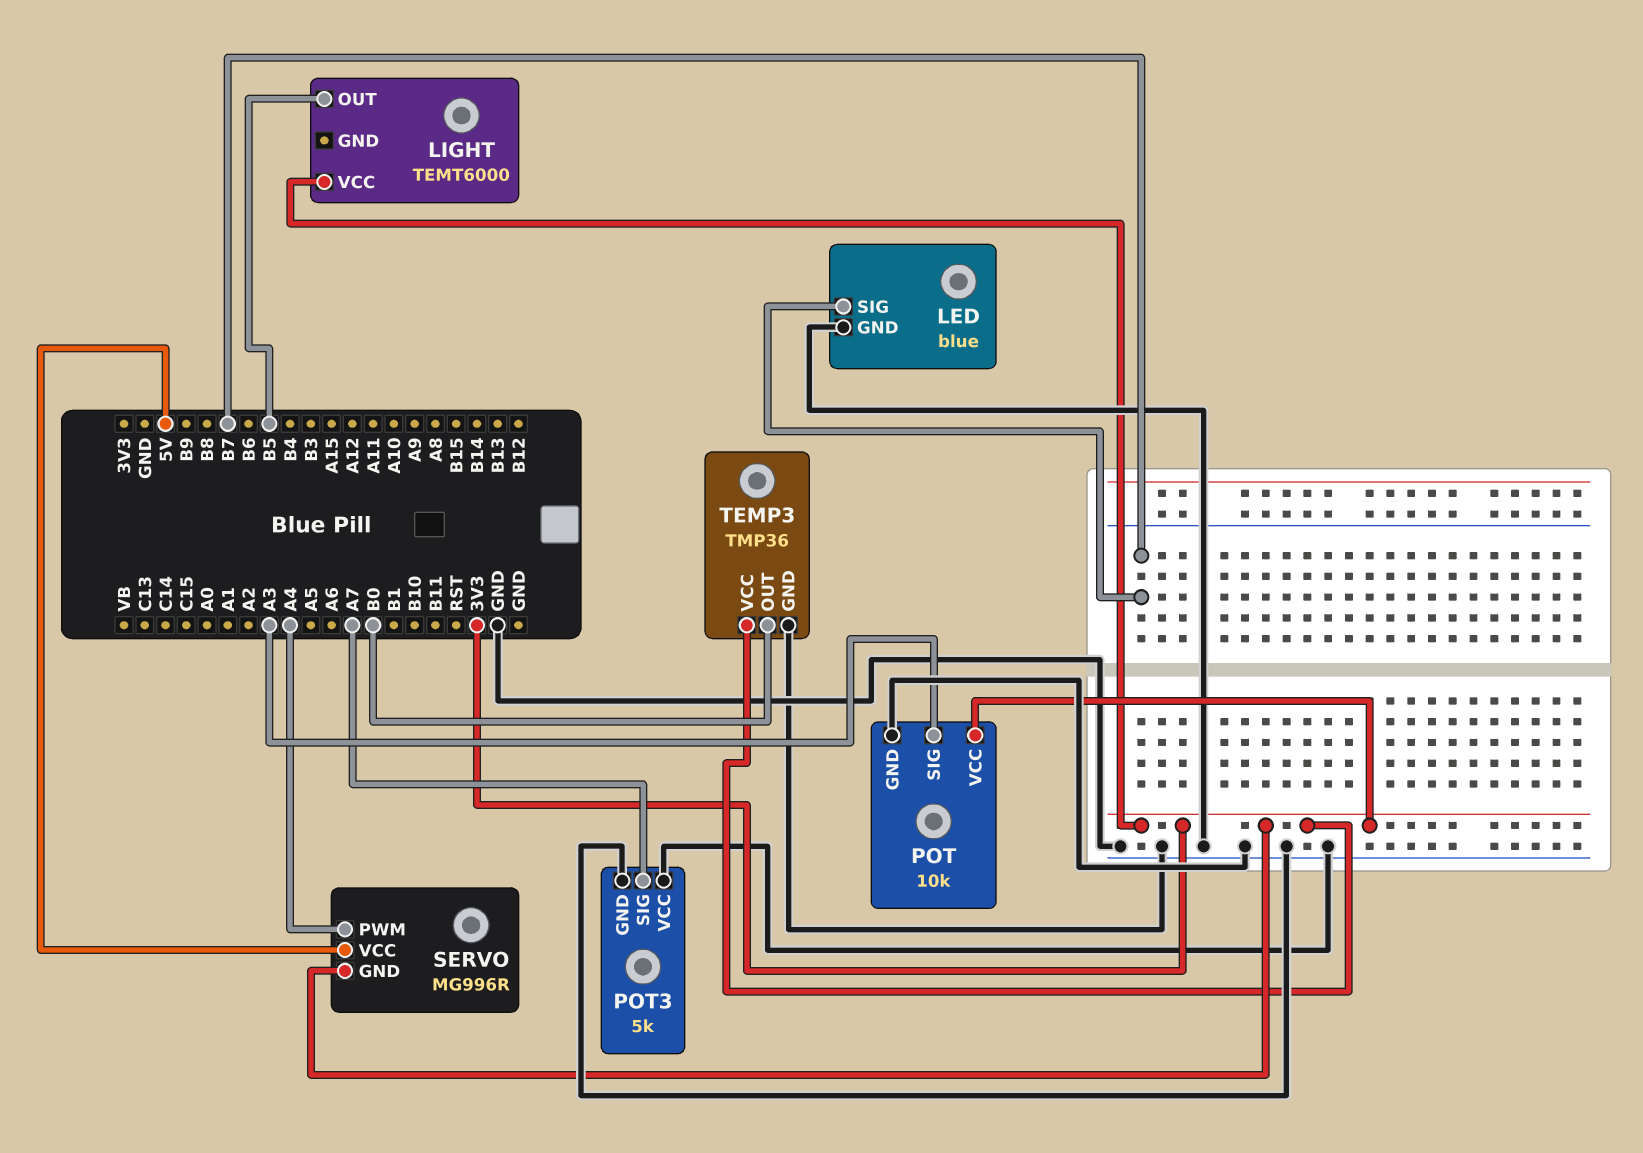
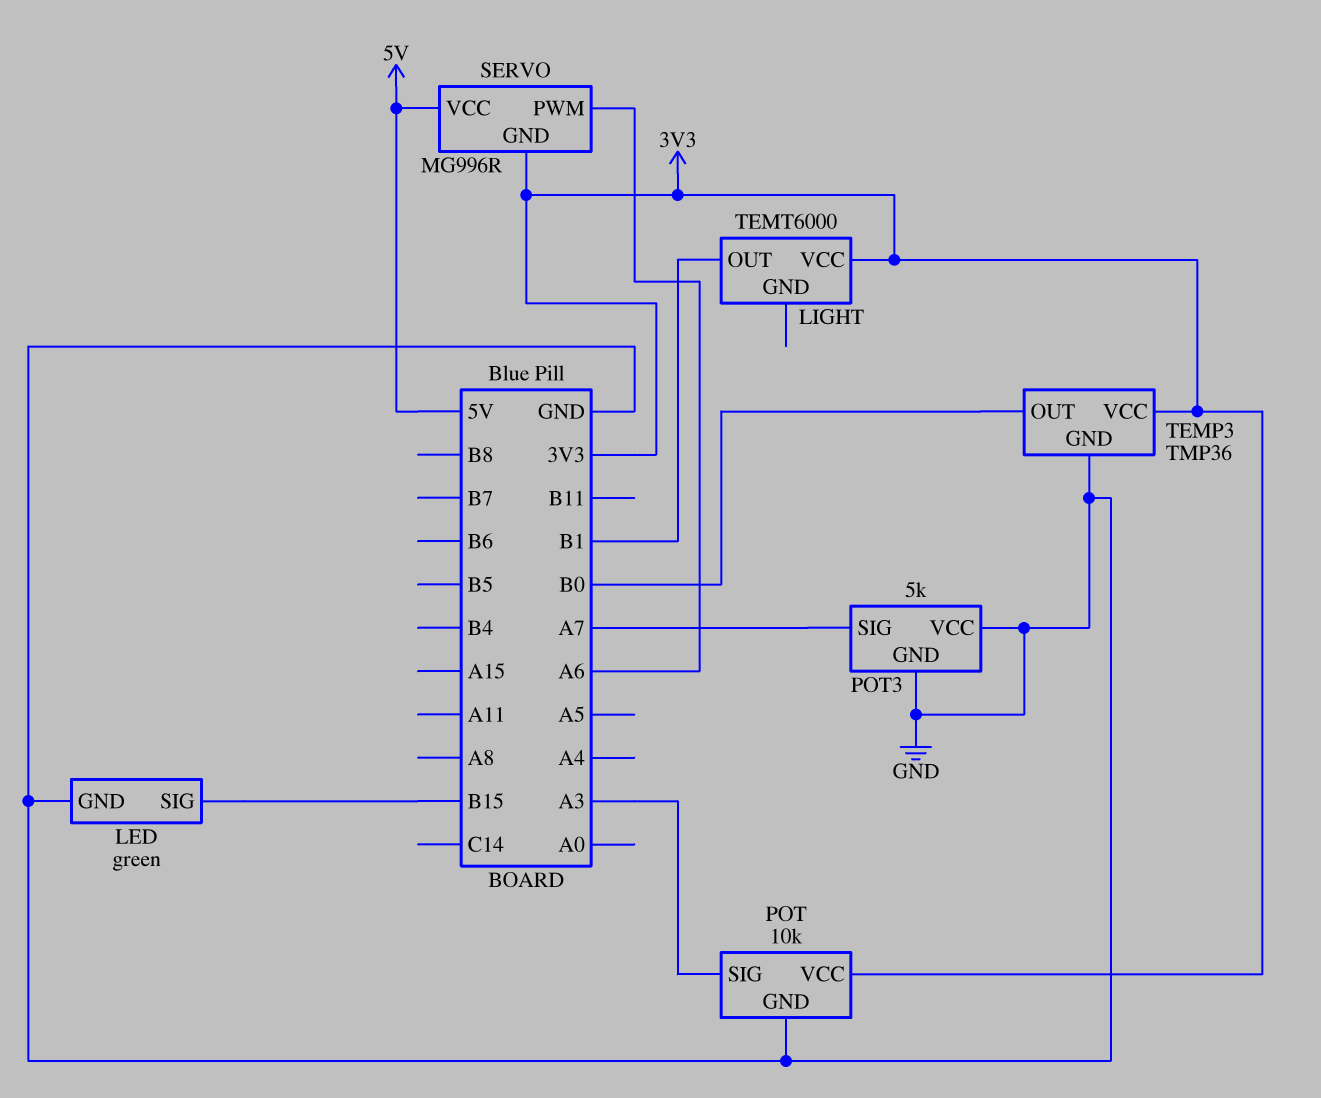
LED: blue -> green
LED pin SIG: B7 -> B15
LIGHT pin OUT: B5 -> B1
SERVO pin PWM: A4 -> A6

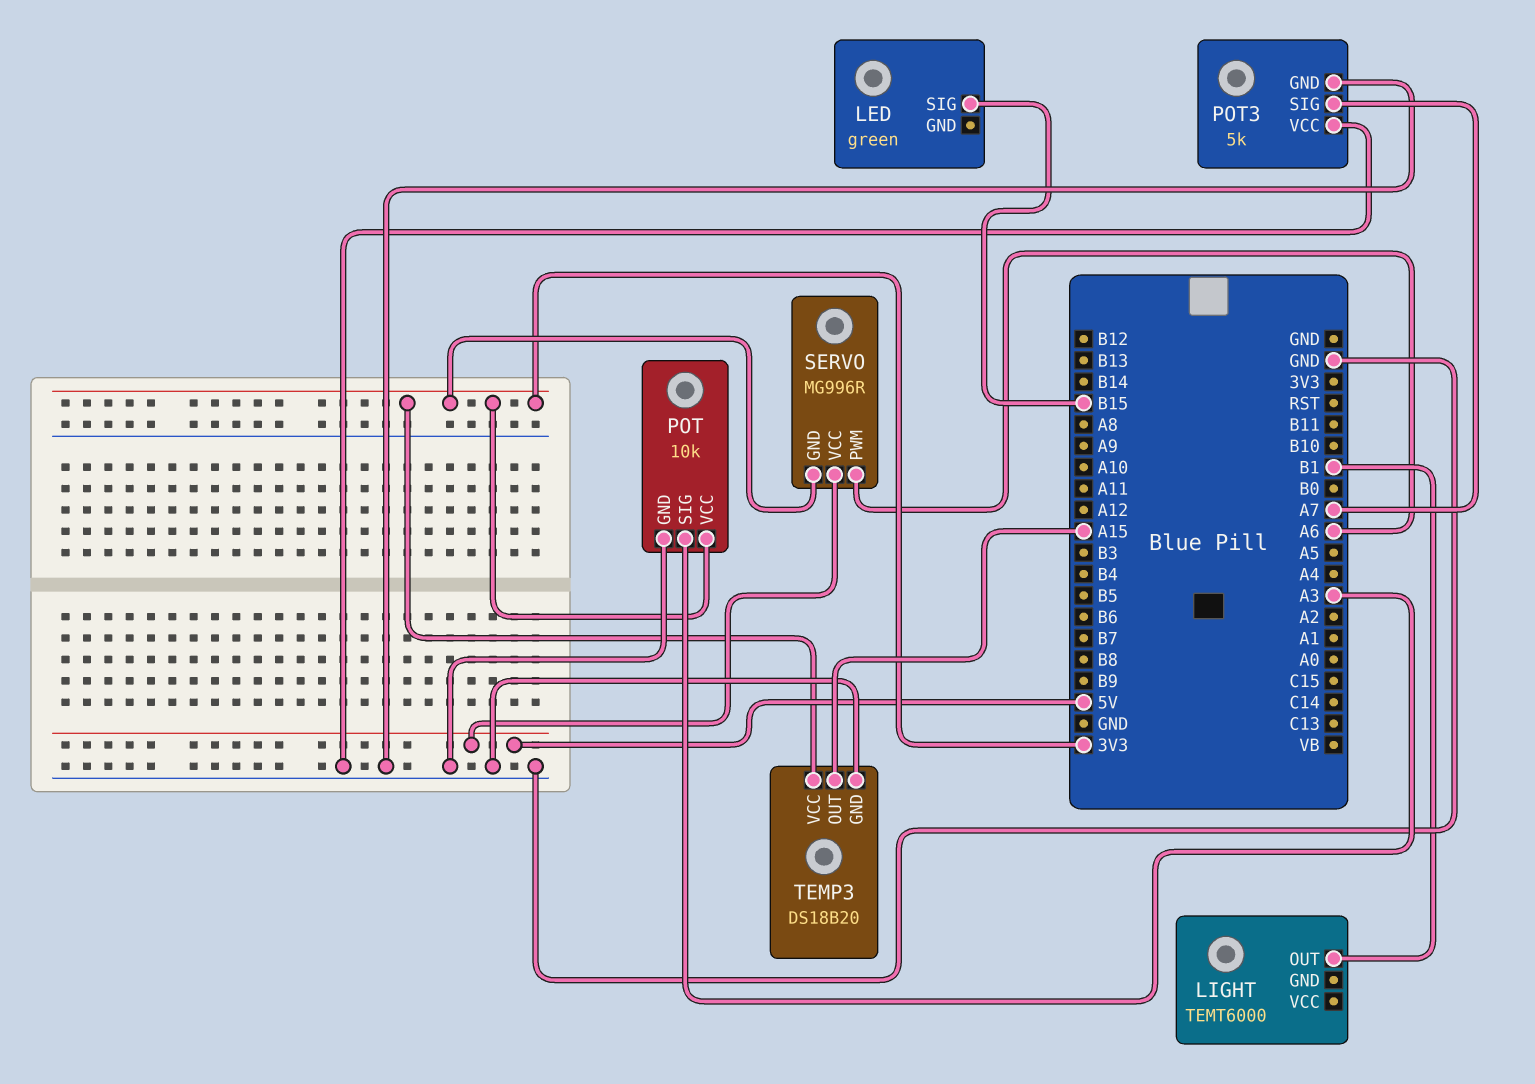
LED pin GND: GND -> none
LIGHT pin VCC: 3V3 -> none
TEMP3: TMP36 -> DS18B20
TEMP3 pin OUT: B0 -> A15

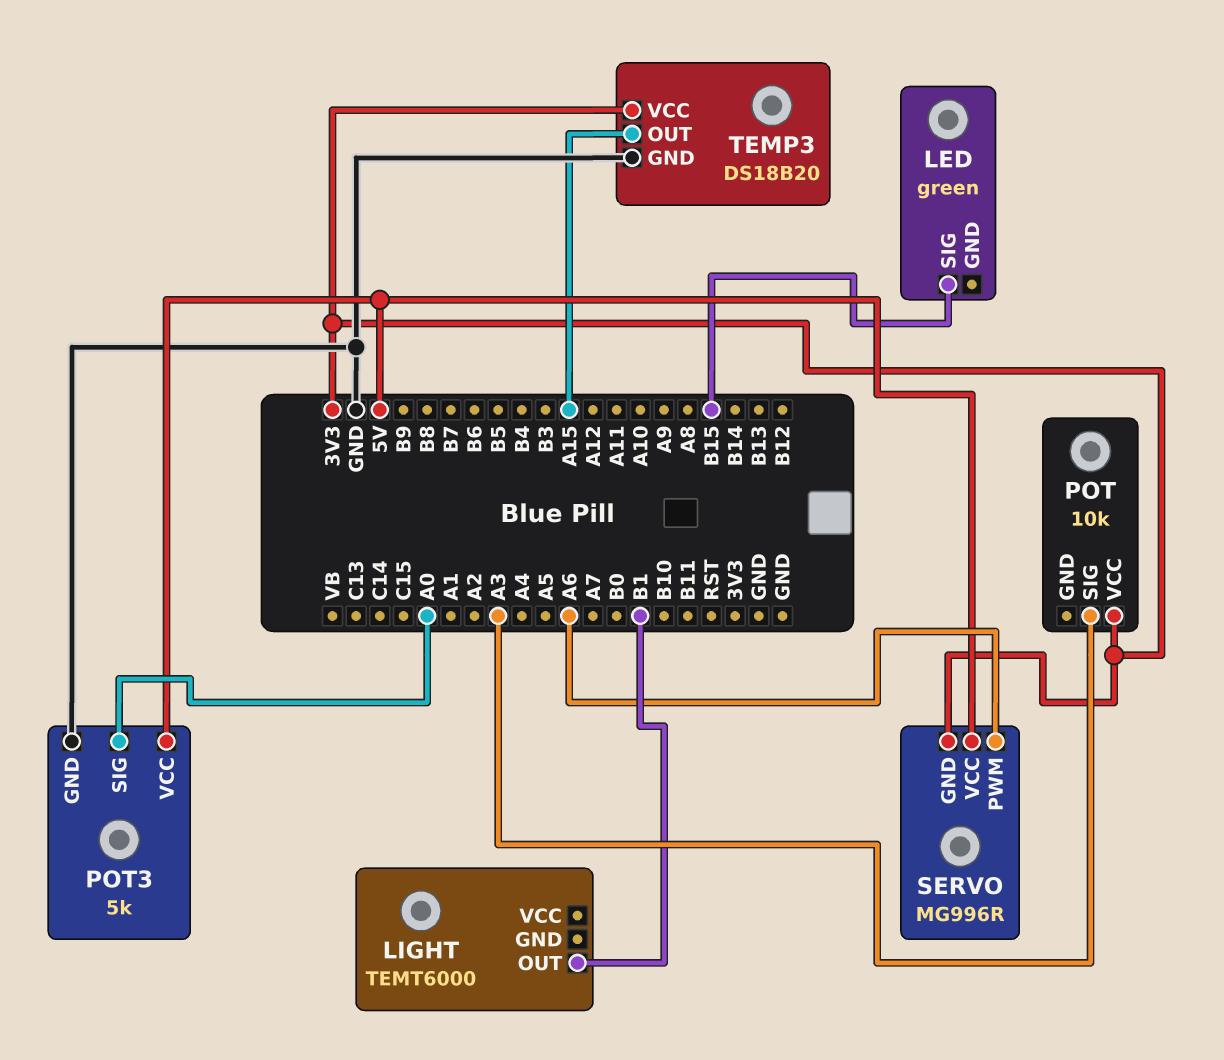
POT pin GND: GND -> none
POT3 pin SIG: A7 -> A0
POT3 pin VCC: GND -> 5V

